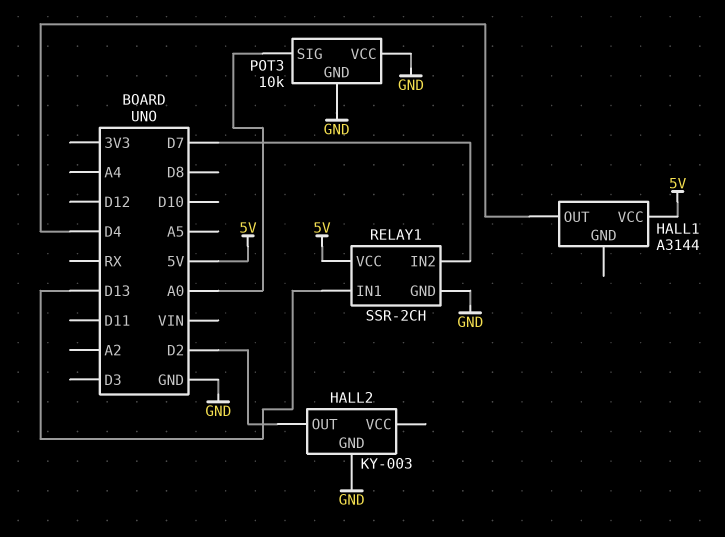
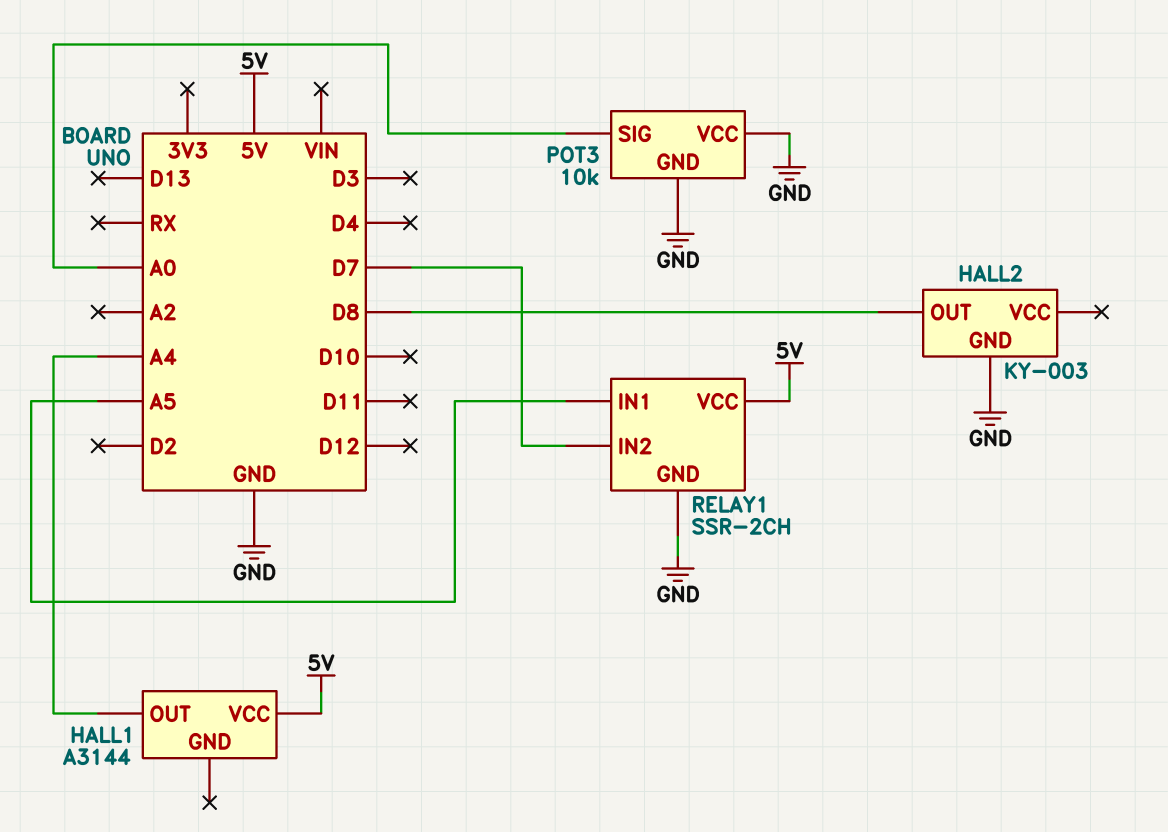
HALL1 pin OUT: D4 -> A4
HALL2 pin OUT: D2 -> D8
RELAY1 pin IN1: D13 -> A5

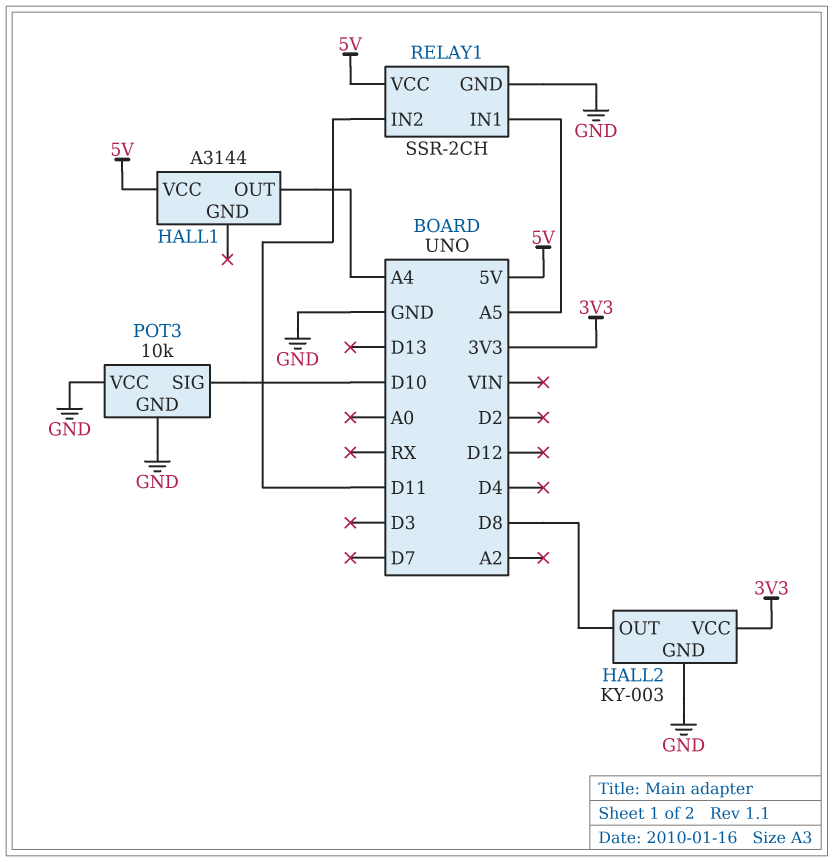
HALL2 pin VCC: none -> 3V3
POT3 pin SIG: A0 -> D10
RELAY1 pin IN2: D7 -> D11

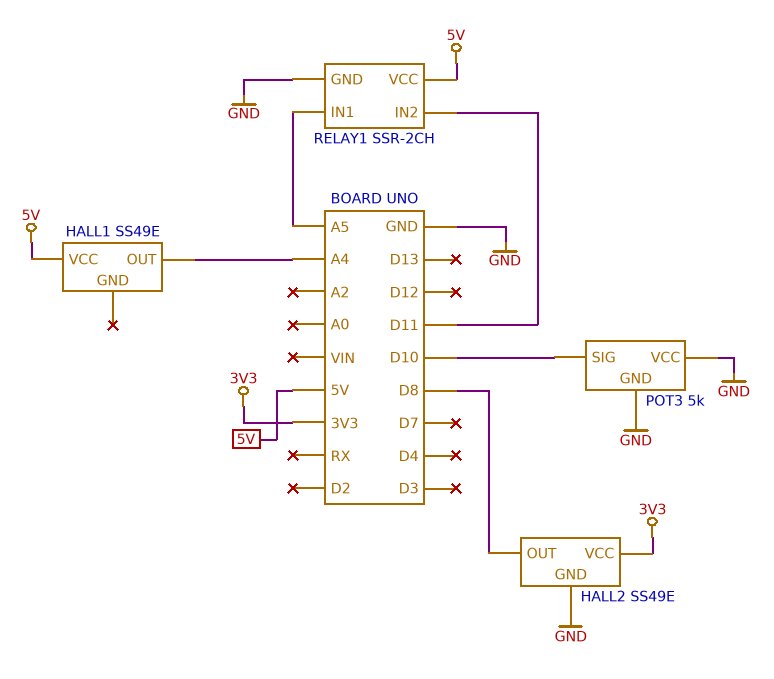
HALL1: A3144 -> SS49E
HALL2: KY-003 -> SS49E
POT3: 10k -> 5k

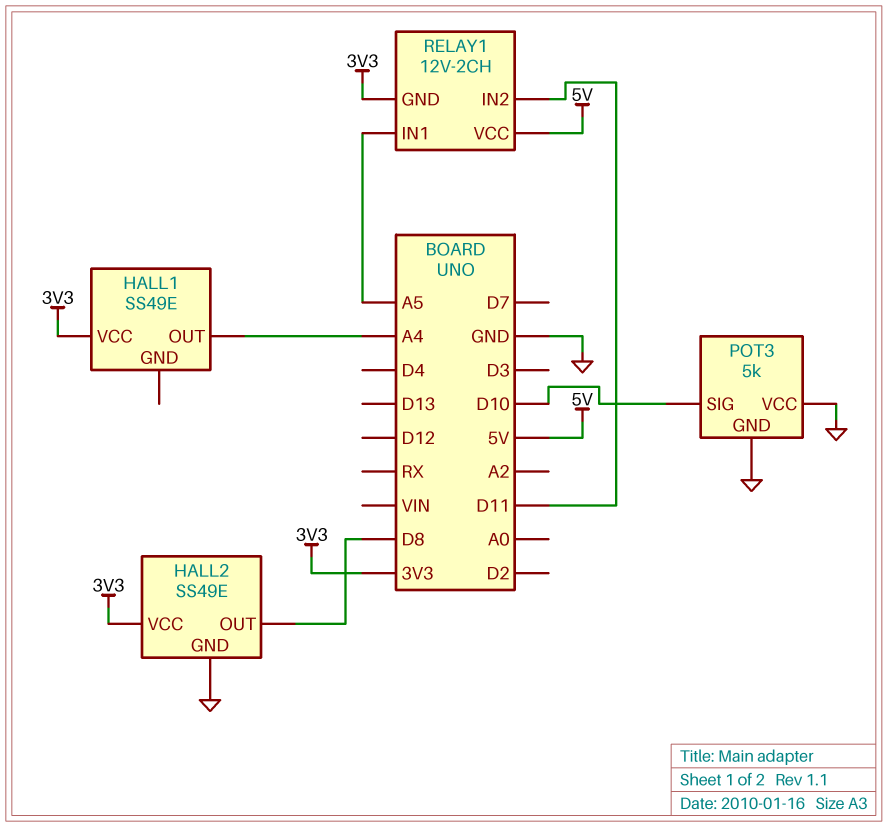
HALL1 pin VCC: 5V -> 3V3
RELAY1: SSR-2CH -> 12V-2CH
RELAY1 pin GND: GND -> 3V3

